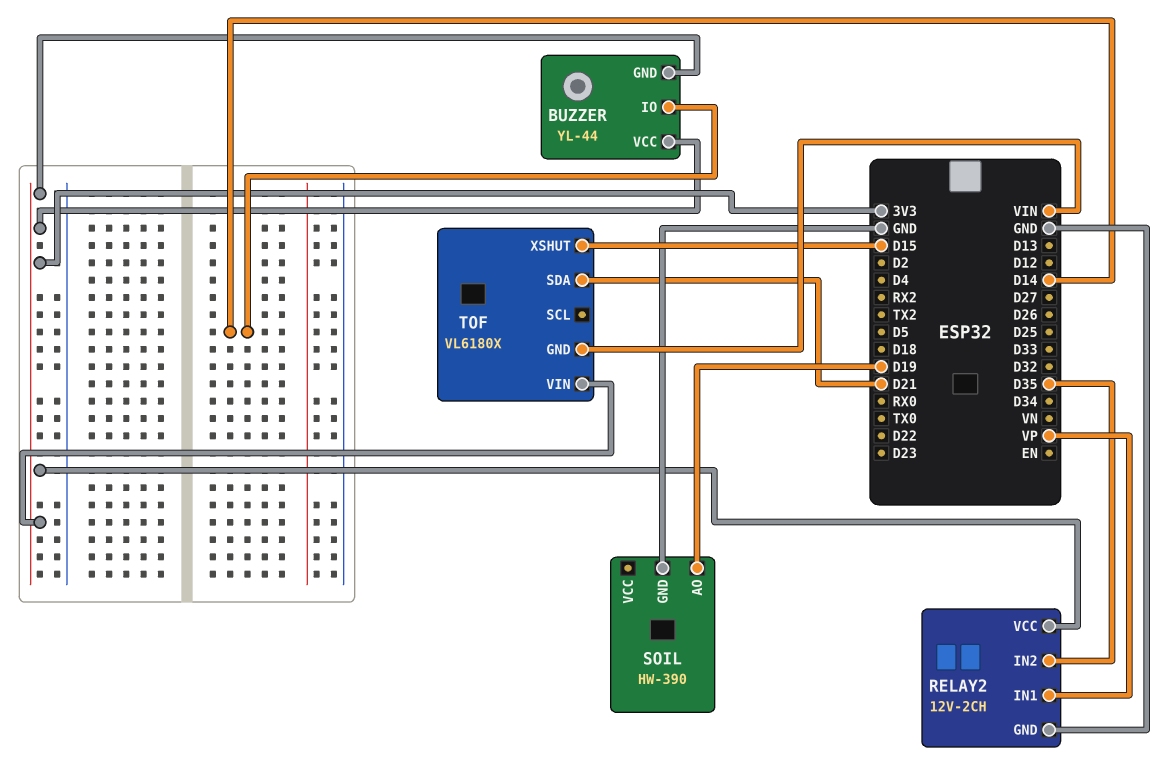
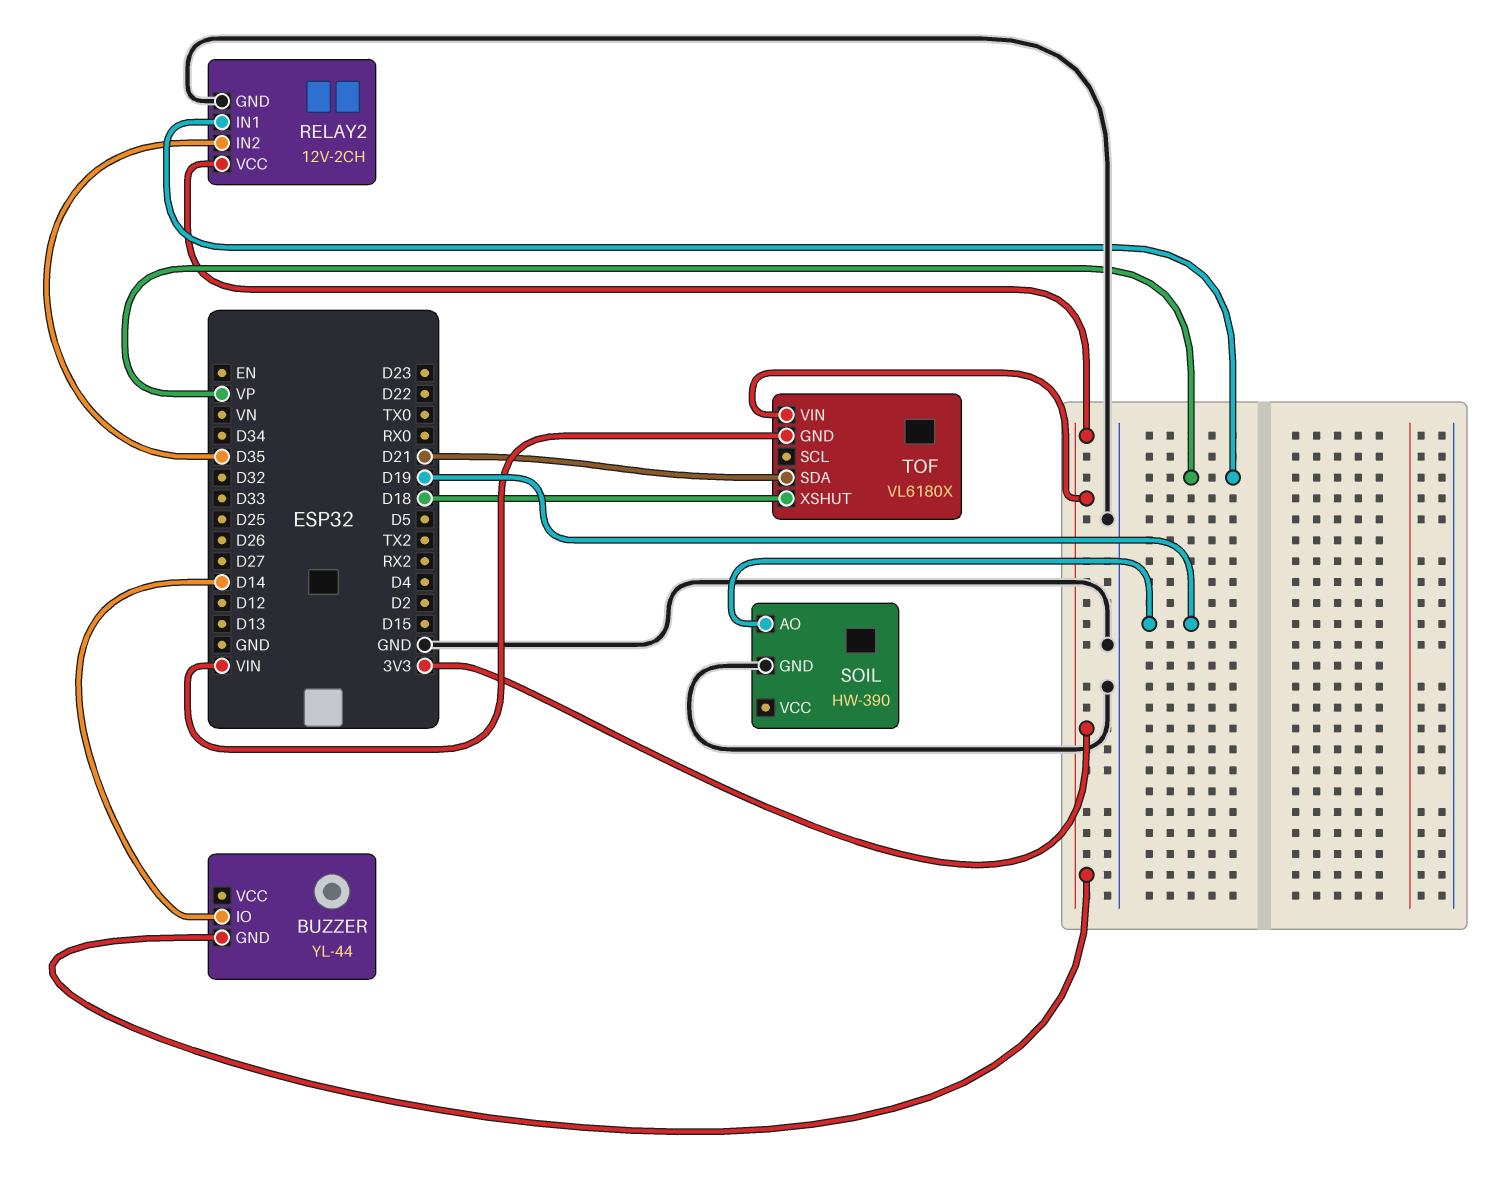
BUZZER pin VCC: 3V3 -> none
TOF pin XSHUT: D15 -> D18

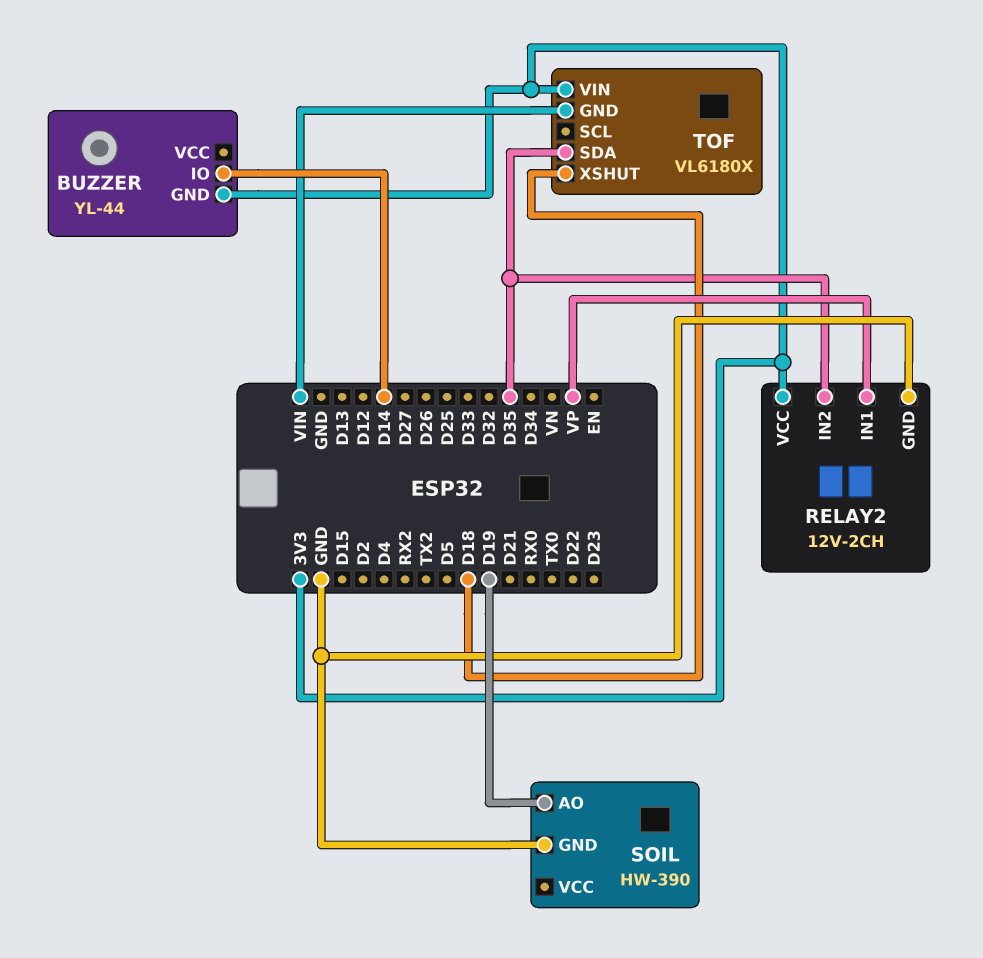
TOF pin SDA: D21 -> D35

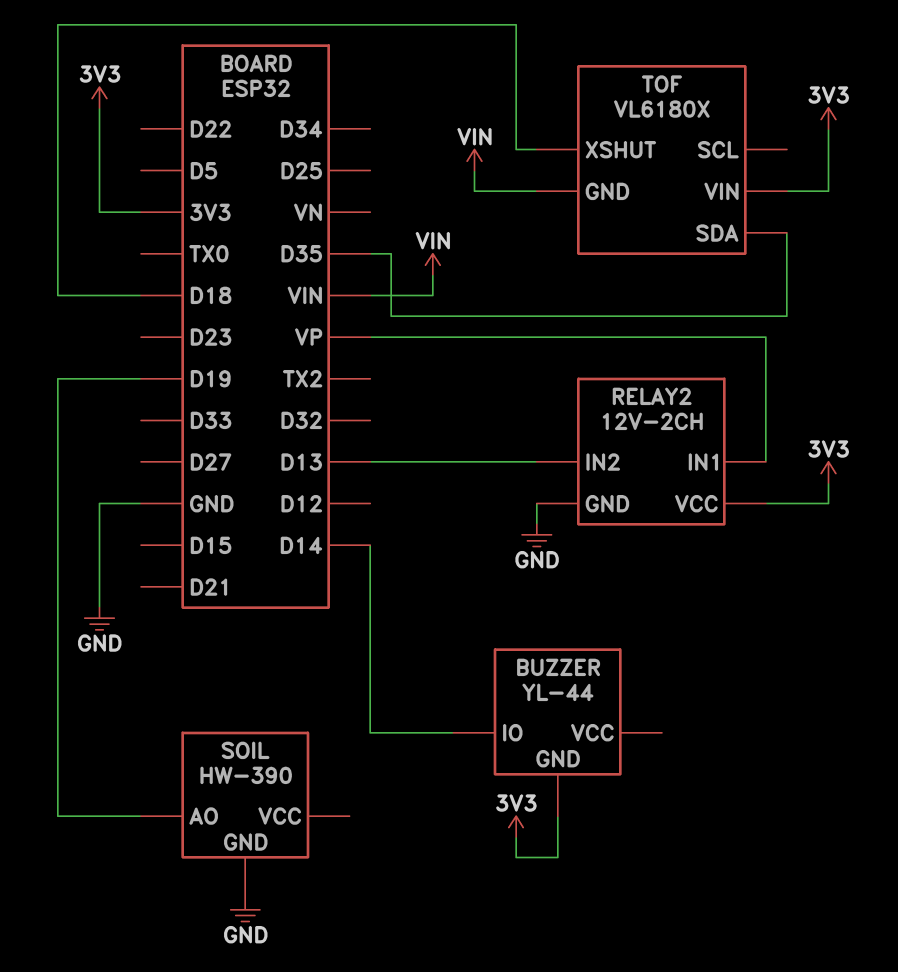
RELAY2 pin IN2: D35 -> D13

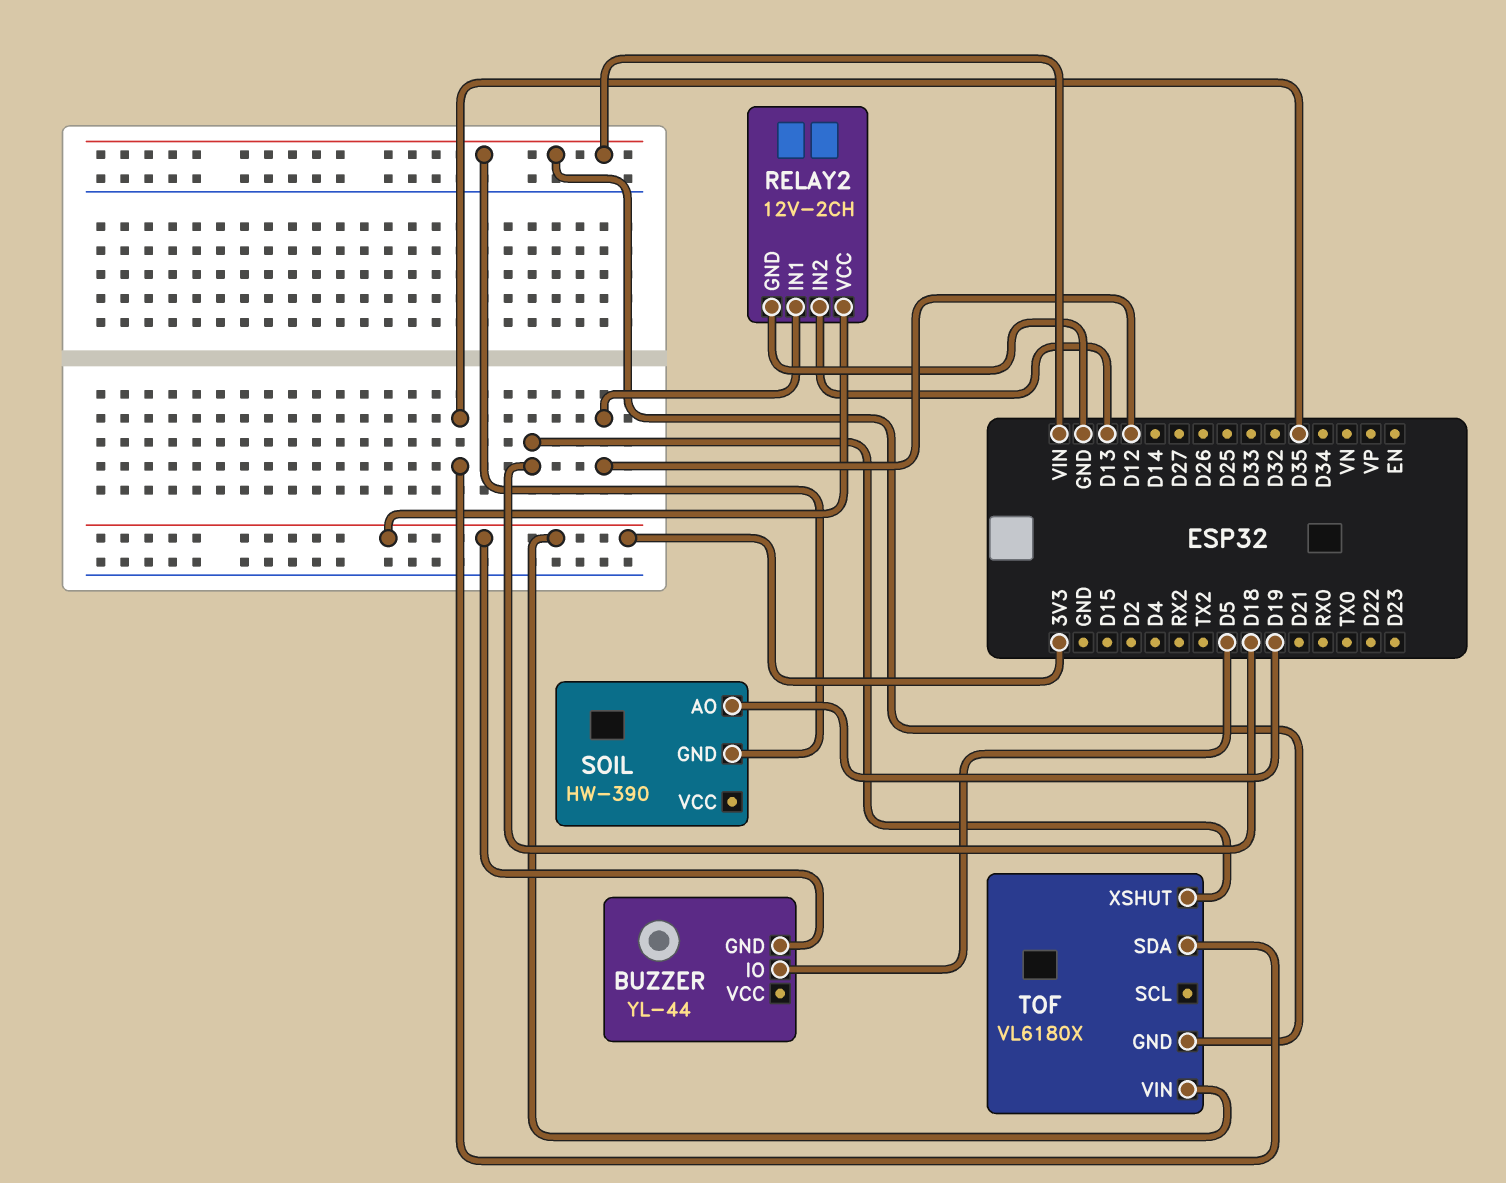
BUZZER pin IO: D14 -> D5
RELAY2 pin IN1: VP -> D12
SOIL pin GND: GND -> VIN

